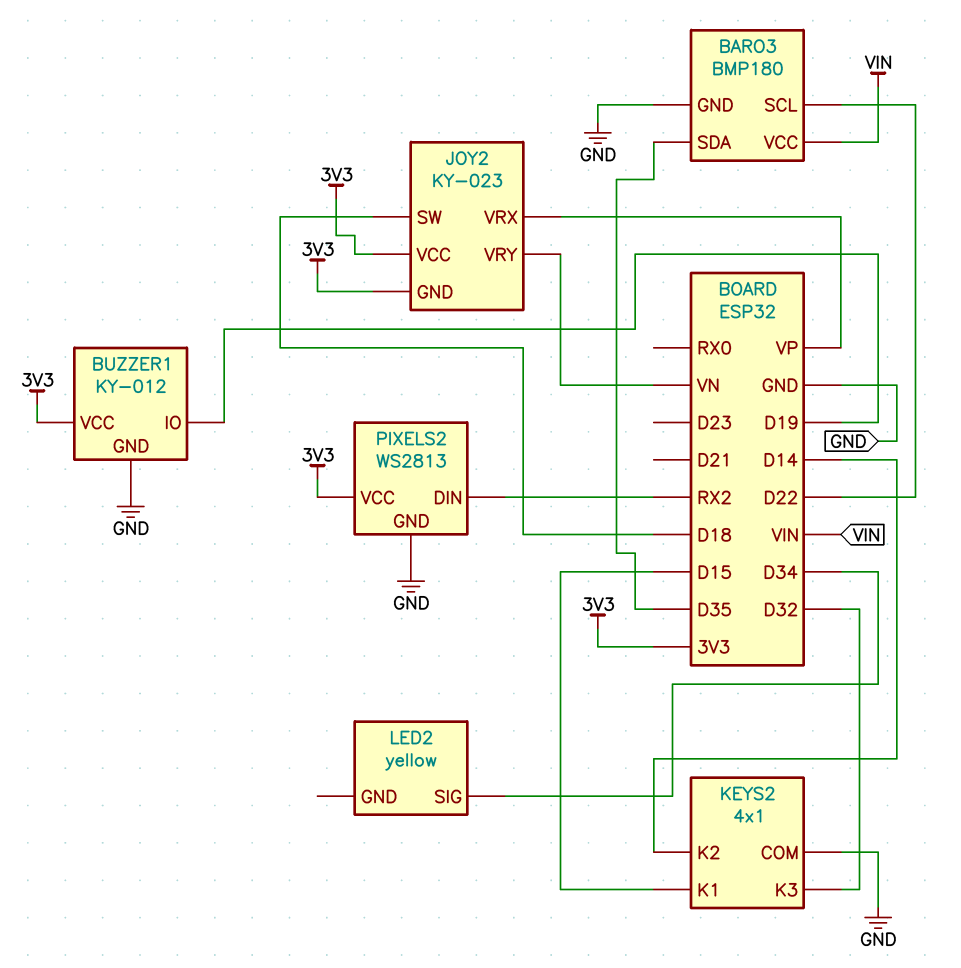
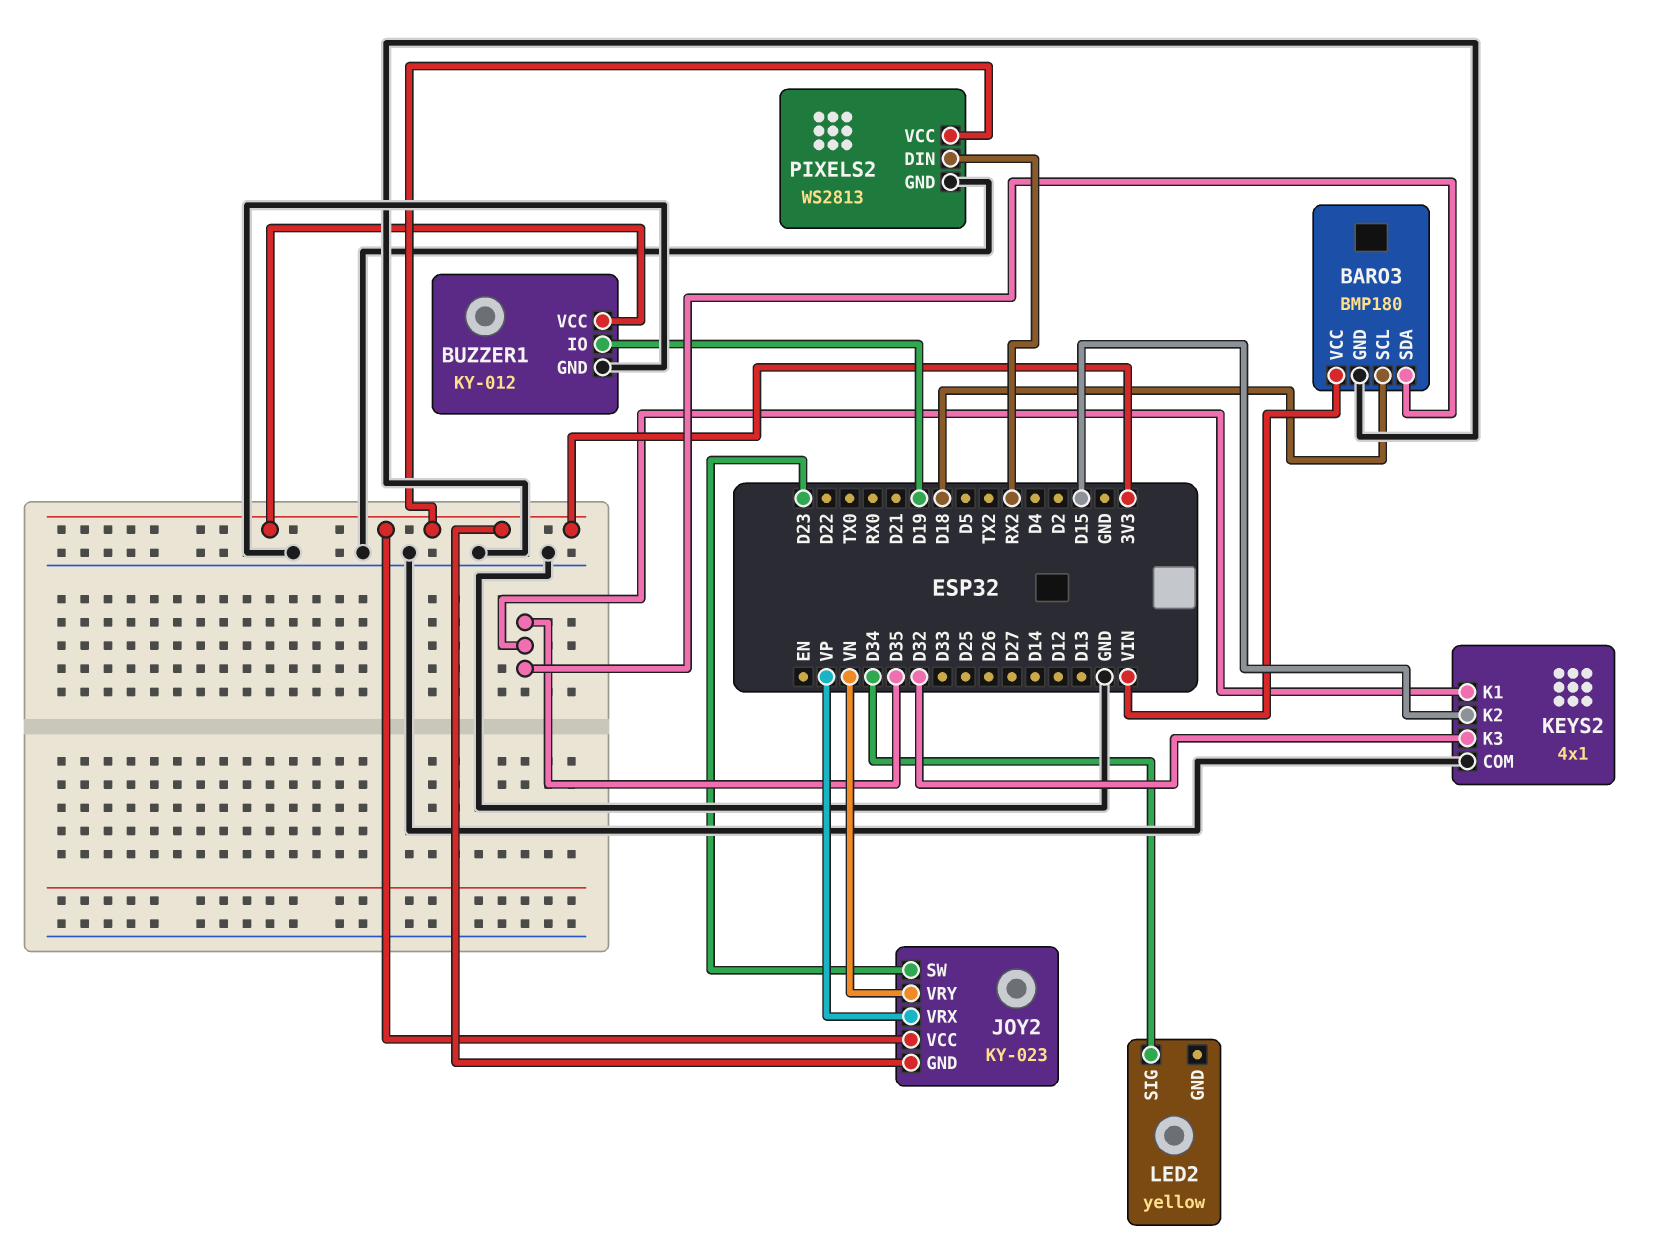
BARO3 pin SCL: D22 -> D18
JOY2 pin SW: D18 -> D23
KEYS2 pin K1: D15 -> D35
KEYS2 pin K2: D14 -> D15

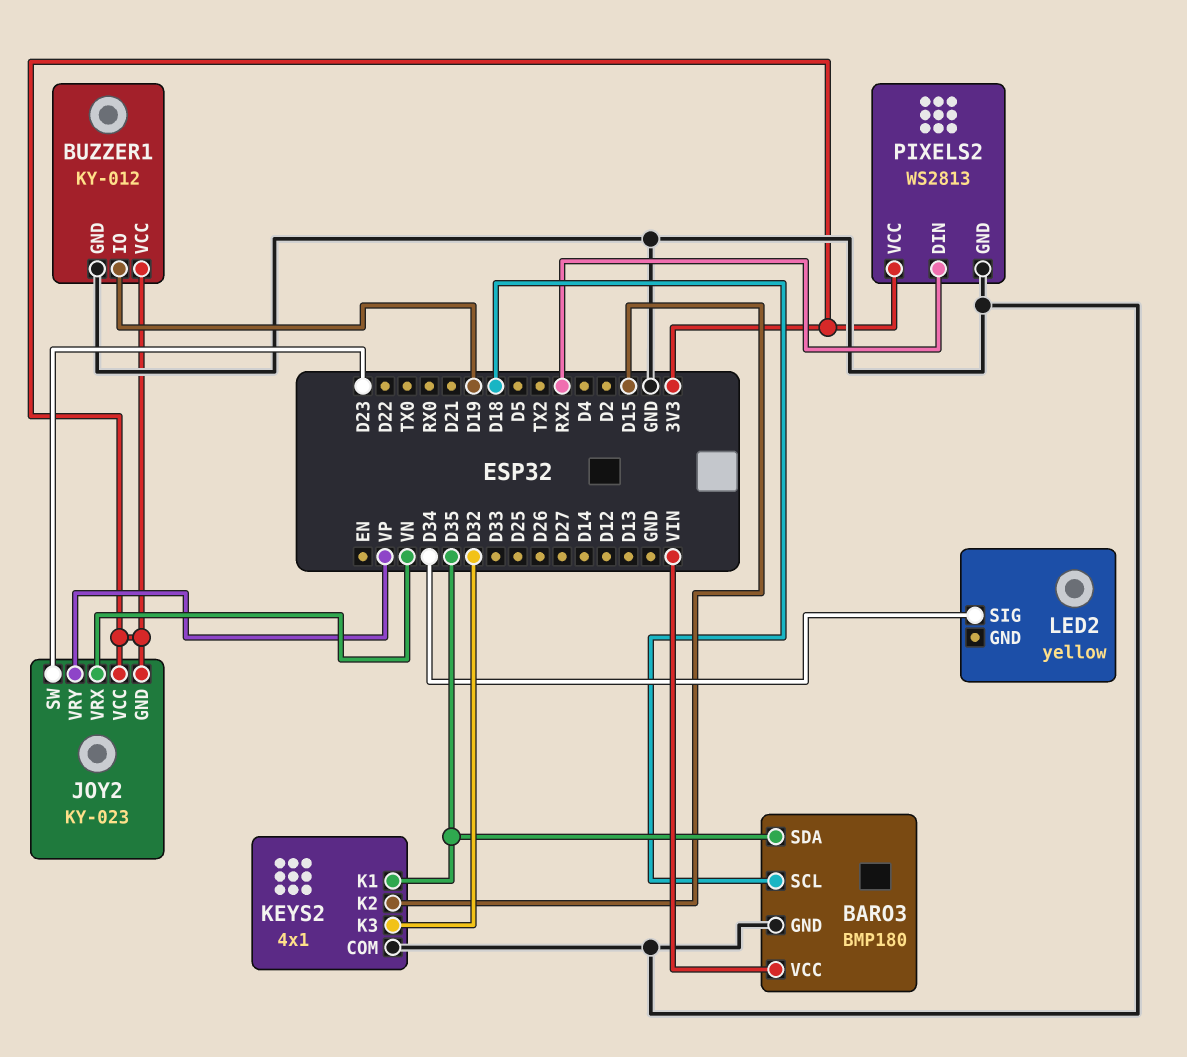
JOY2 pin VRX: VP -> VN
JOY2 pin VRY: VN -> VP

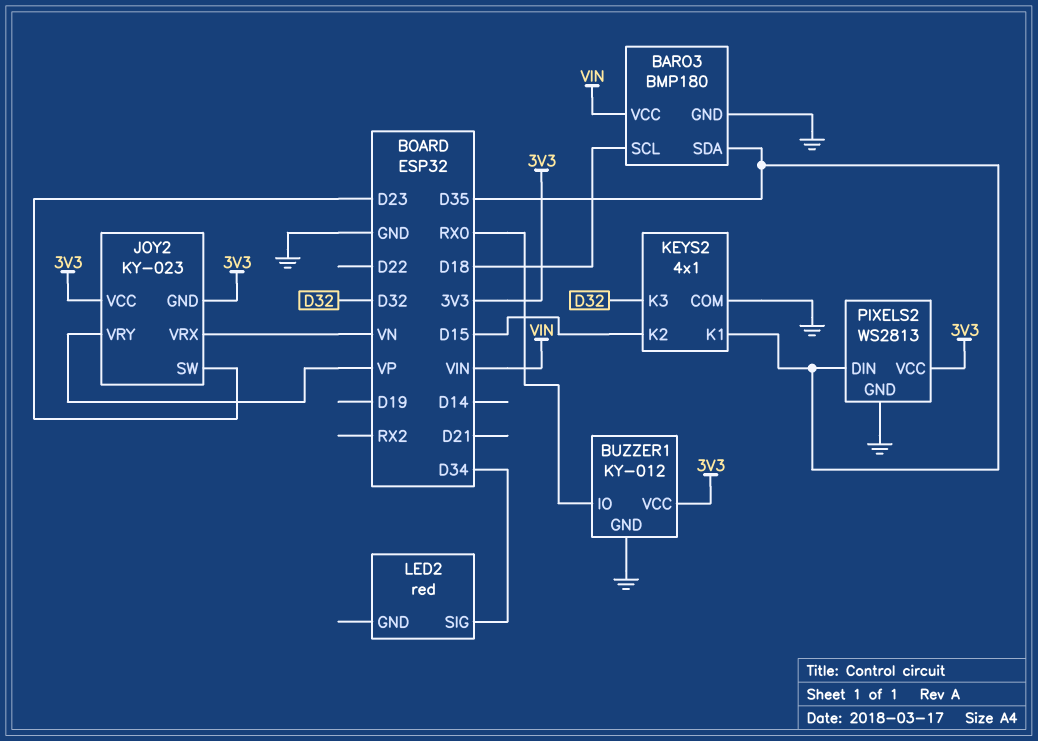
BUZZER1 pin IO: D19 -> RX0
LED2: yellow -> red
PIXELS2 pin DIN: RX2 -> D35

